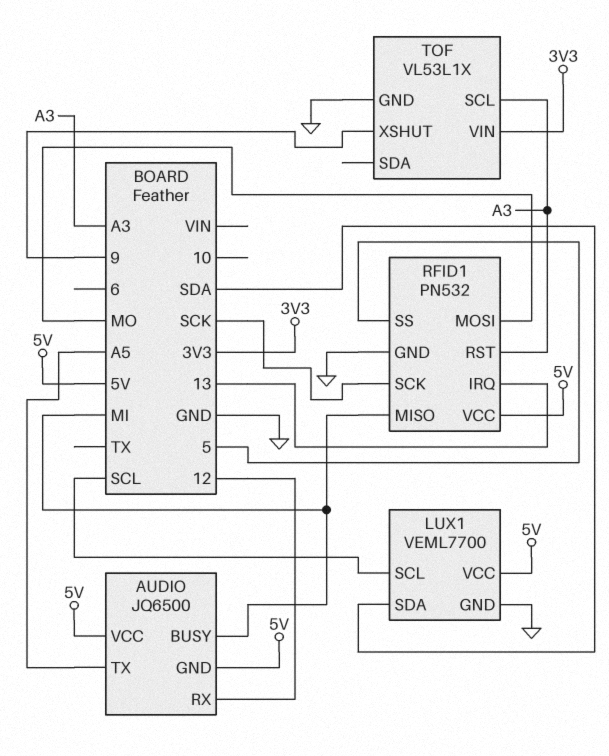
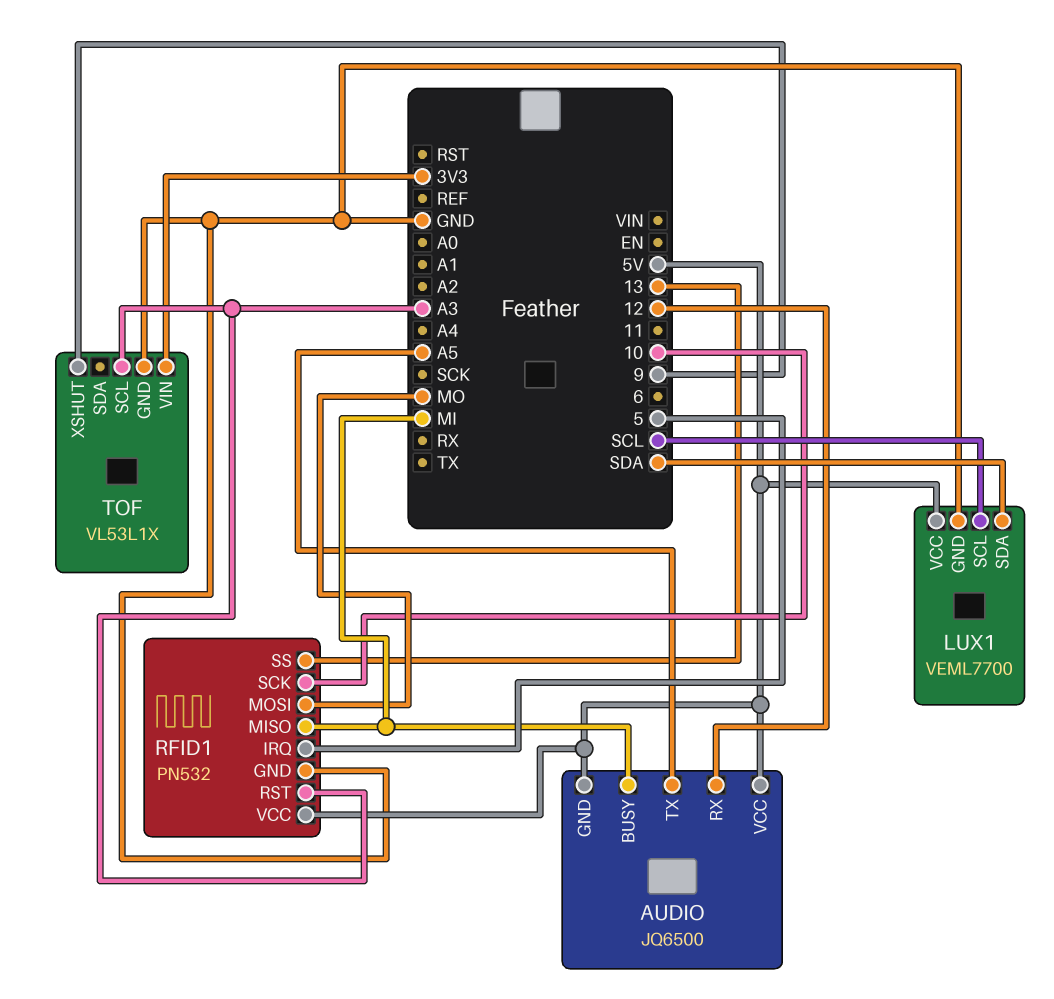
RFID1 pin IRQ: 13 -> 5
RFID1 pin SCK: SCK -> 10
RFID1 pin SS: 5 -> 13

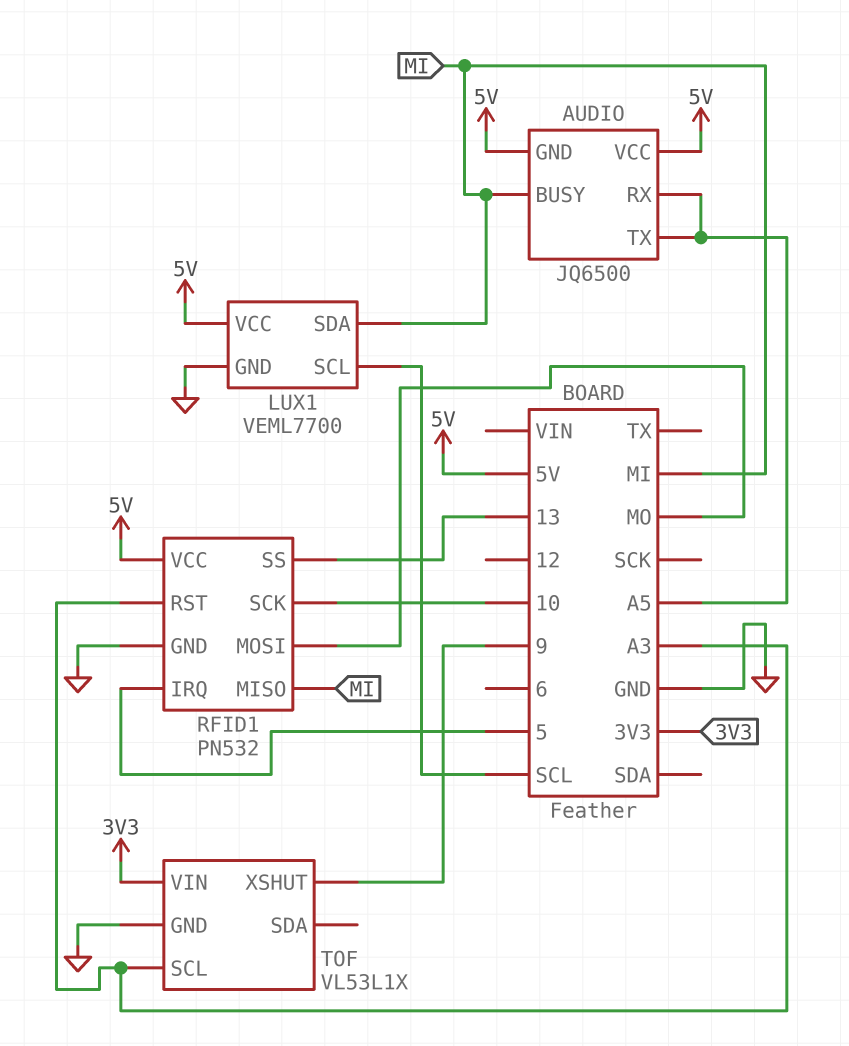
AUDIO pin RX: 12 -> A5
LUX1 pin SDA: SDA -> MI

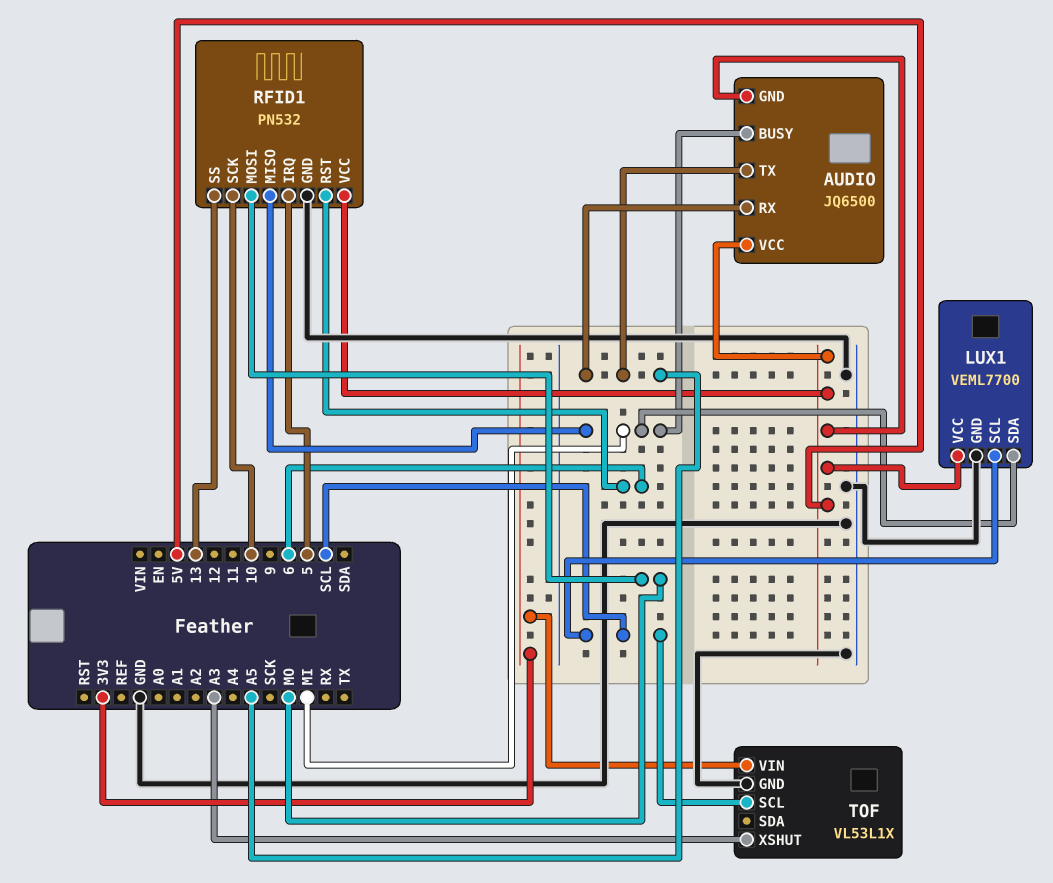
RFID1 pin RST: A3 -> 6
TOF pin SCL: A3 -> SCL
TOF pin XSHUT: 9 -> A3

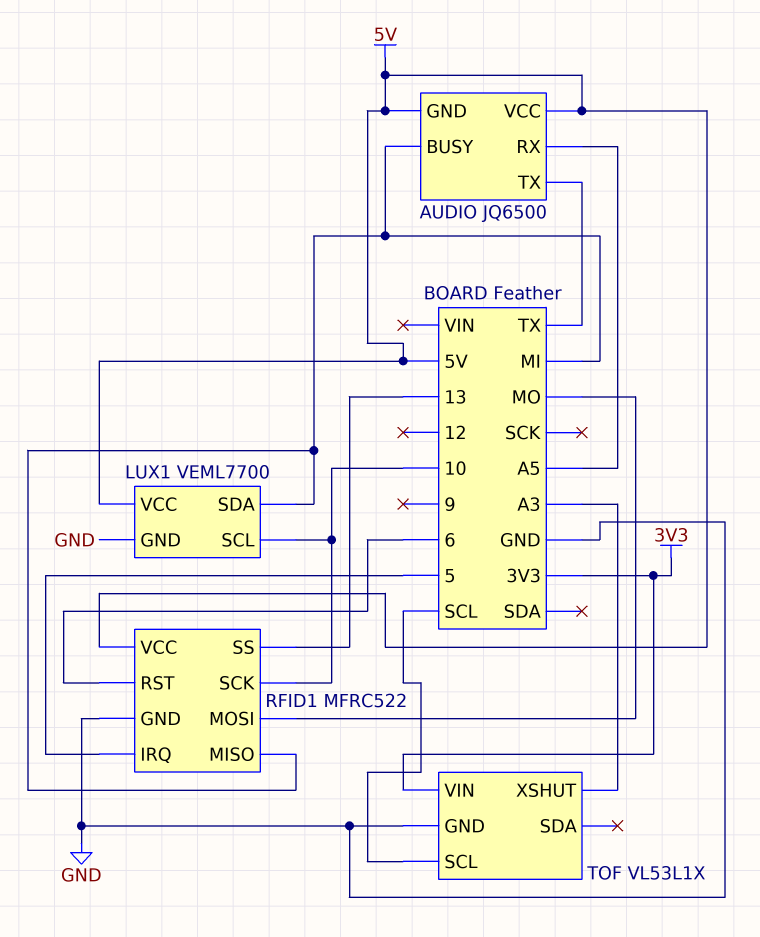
AUDIO pin TX: A5 -> TX
LUX1 pin SCL: SCL -> 10
RFID1: PN532 -> MFRC522

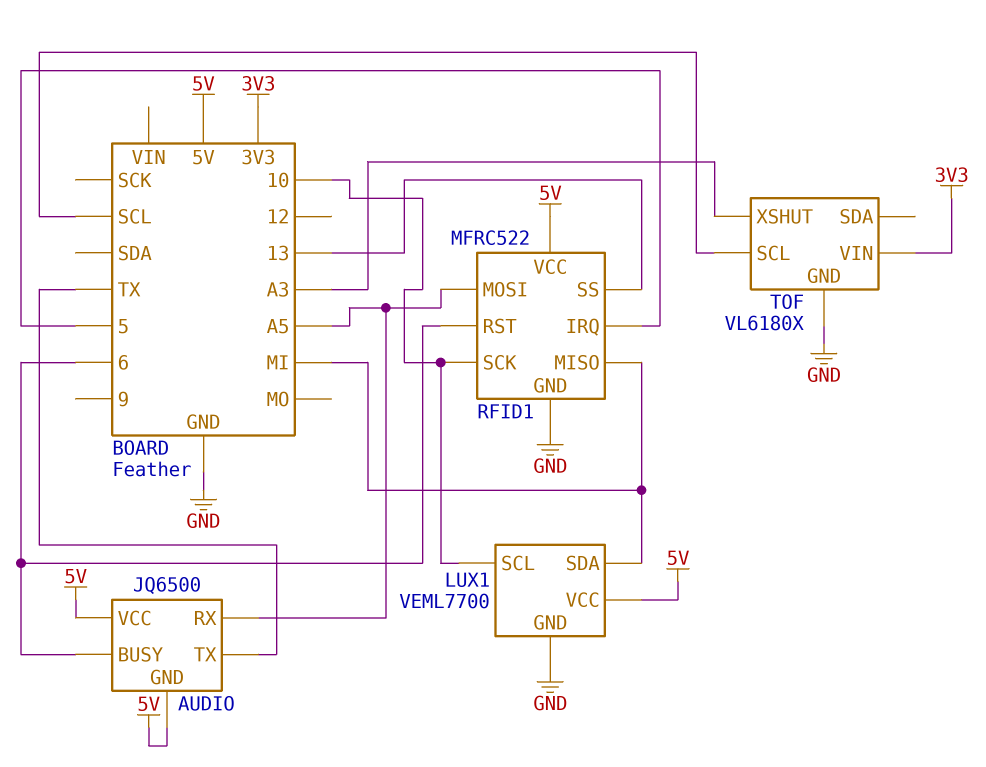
AUDIO pin BUSY: MI -> 6
RFID1 pin MOSI: MO -> A5
TOF: VL53L1X -> VL6180X

